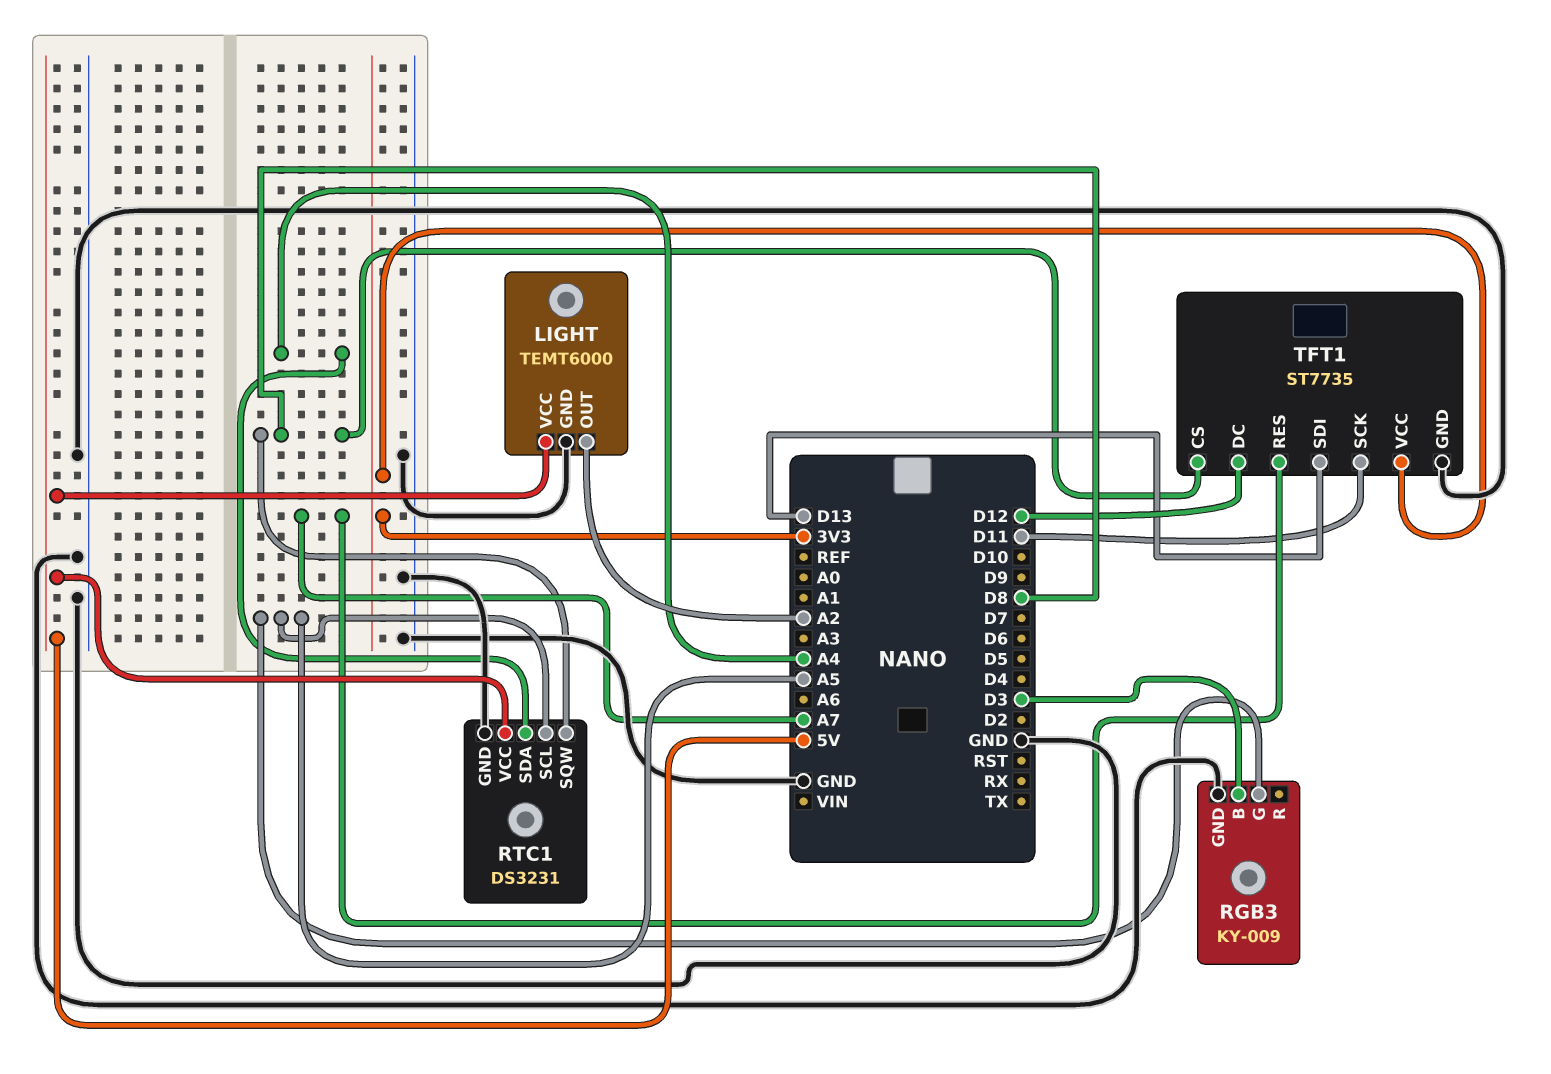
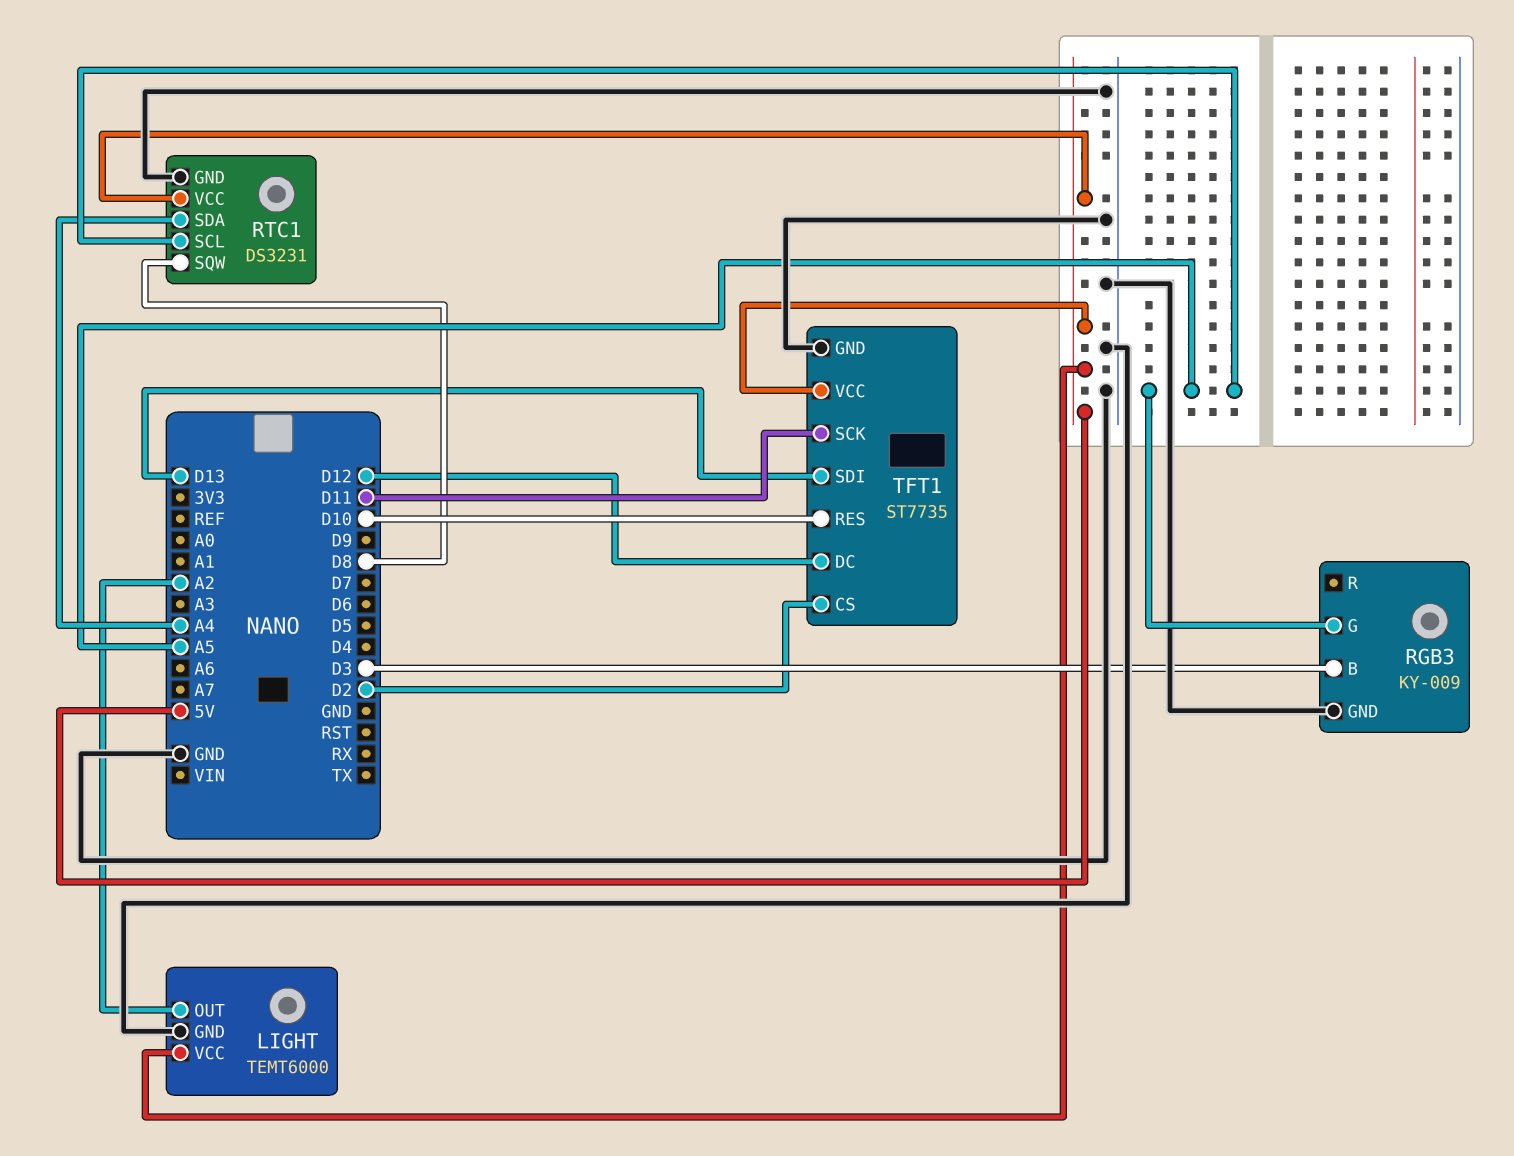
TFT1 pin CS: D8 -> D2
TFT1 pin RES: A7 -> D10
TFT1 pin VCC: 3V3 -> 5V

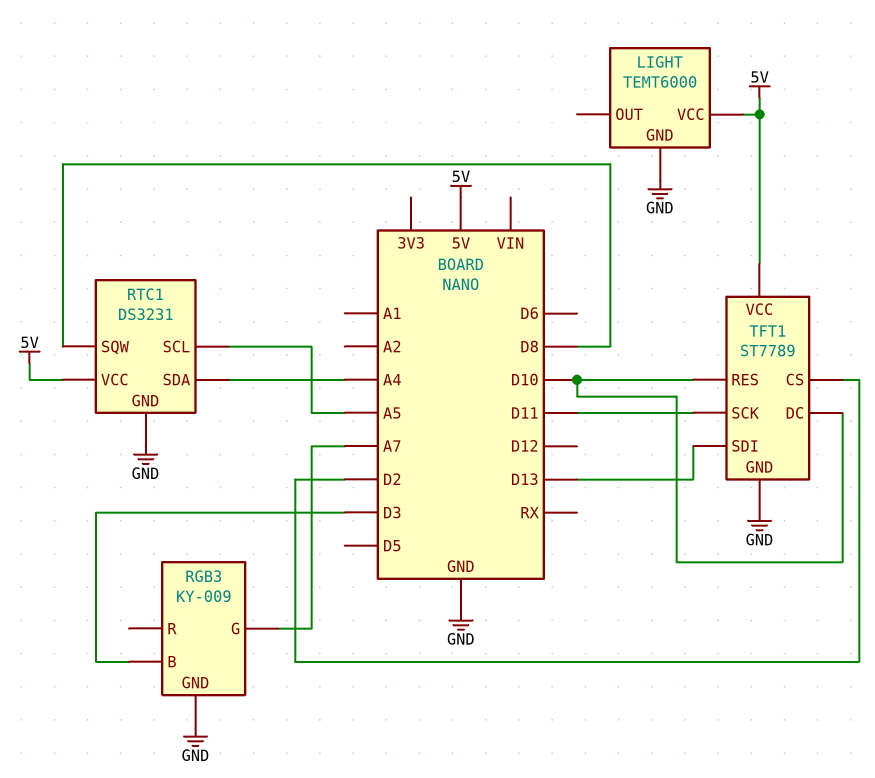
LIGHT pin OUT: A2 -> none
RGB3 pin G: A5 -> A7
TFT1: ST7735 -> ST7789
TFT1 pin DC: D12 -> D10

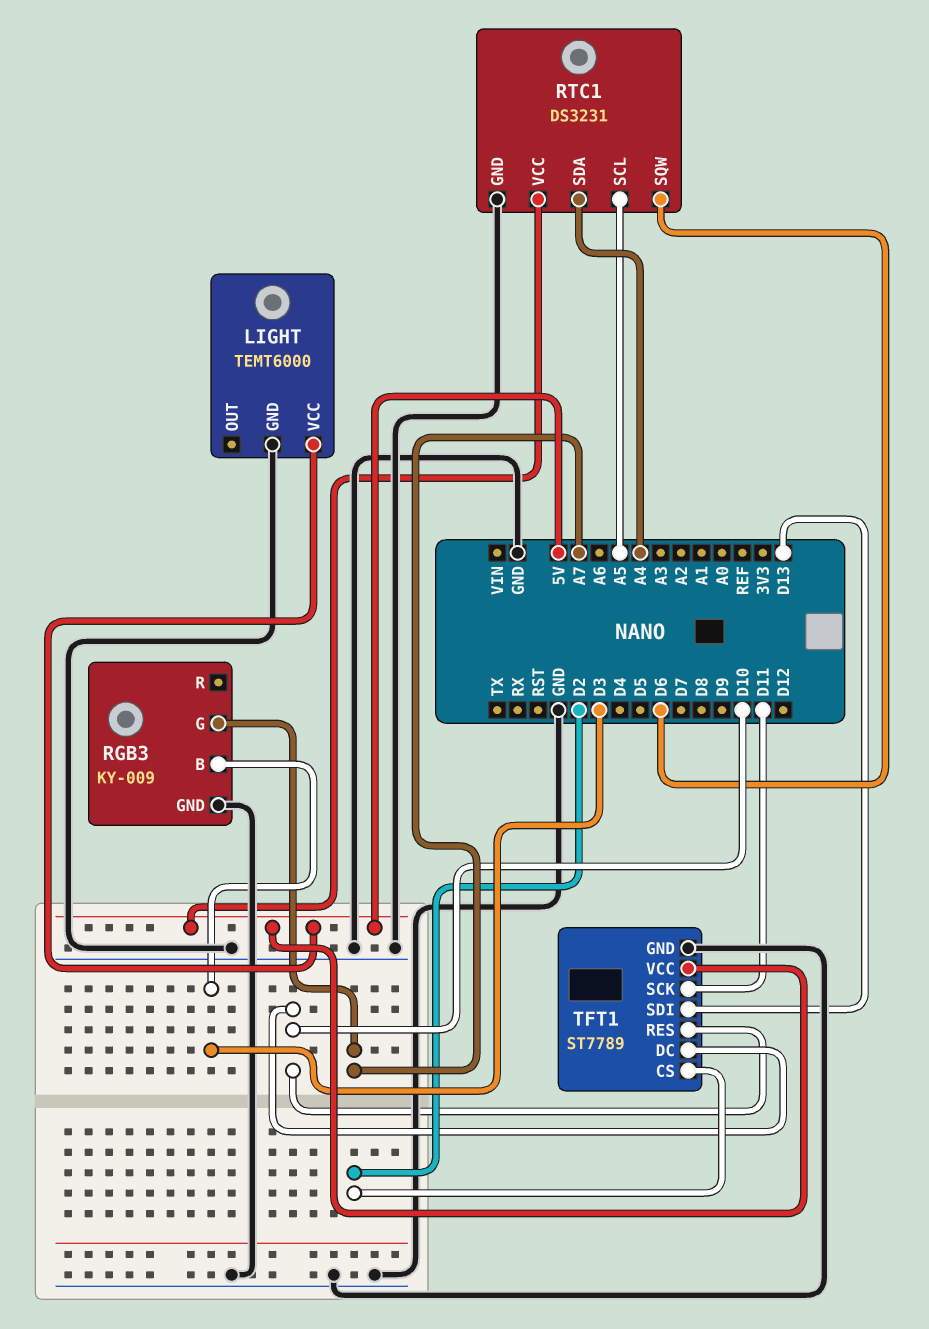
RTC1 pin SQW: D8 -> D6

